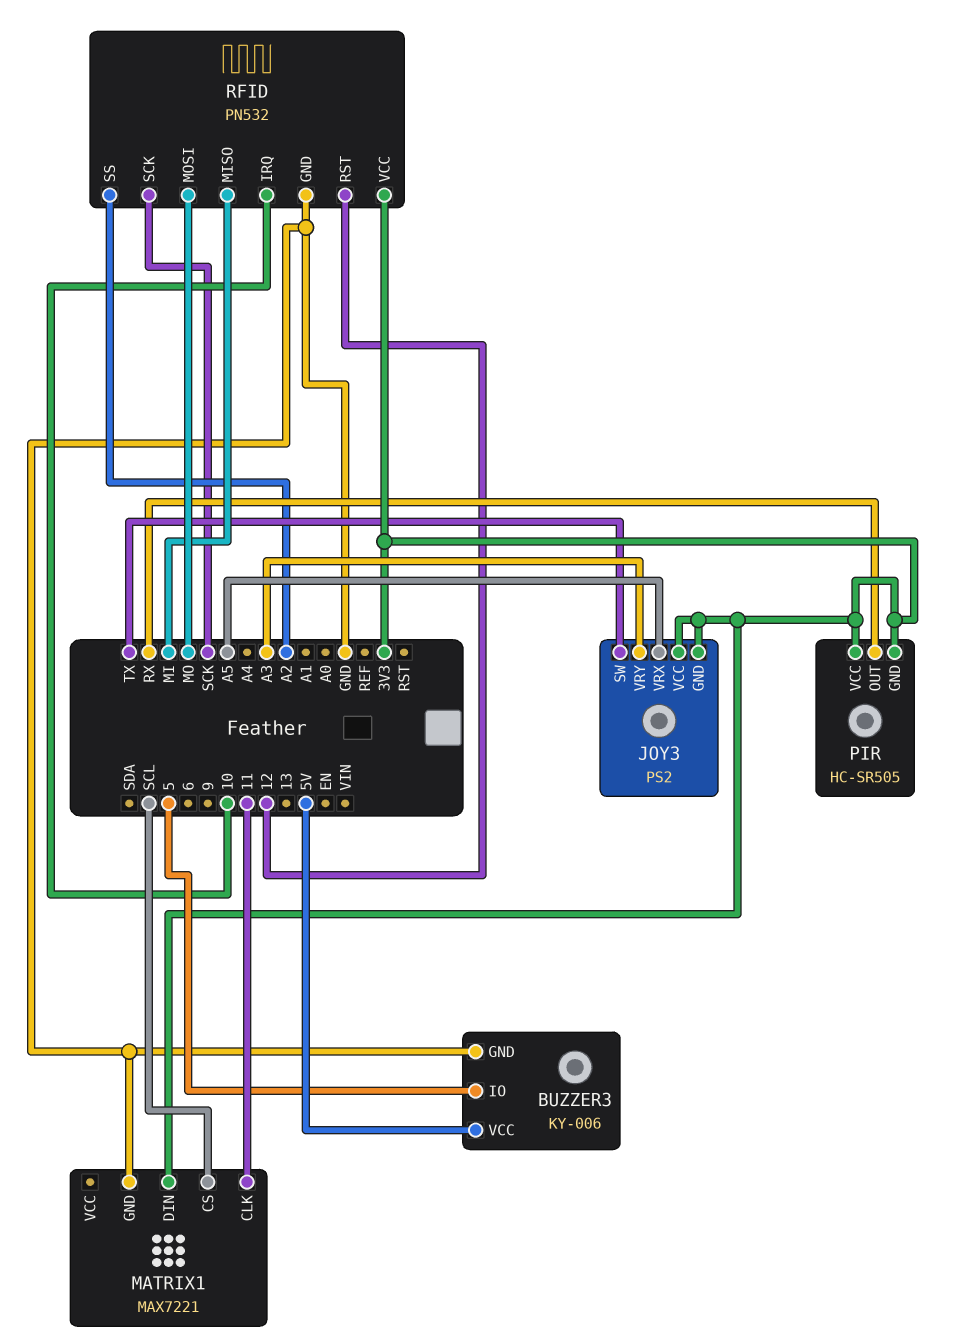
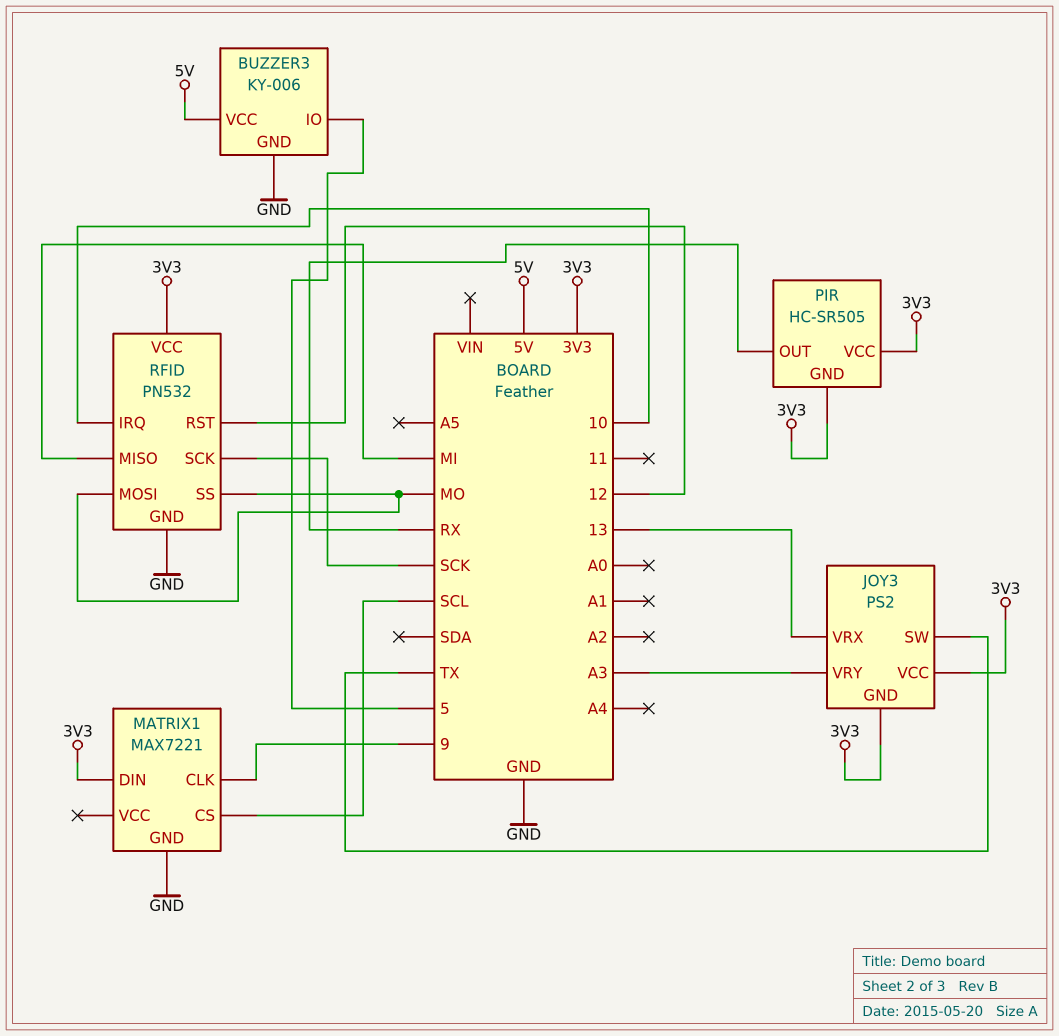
JOY3 pin VRX: A5 -> 13
MATRIX1 pin CLK: 11 -> 9
RFID pin SS: A2 -> MO

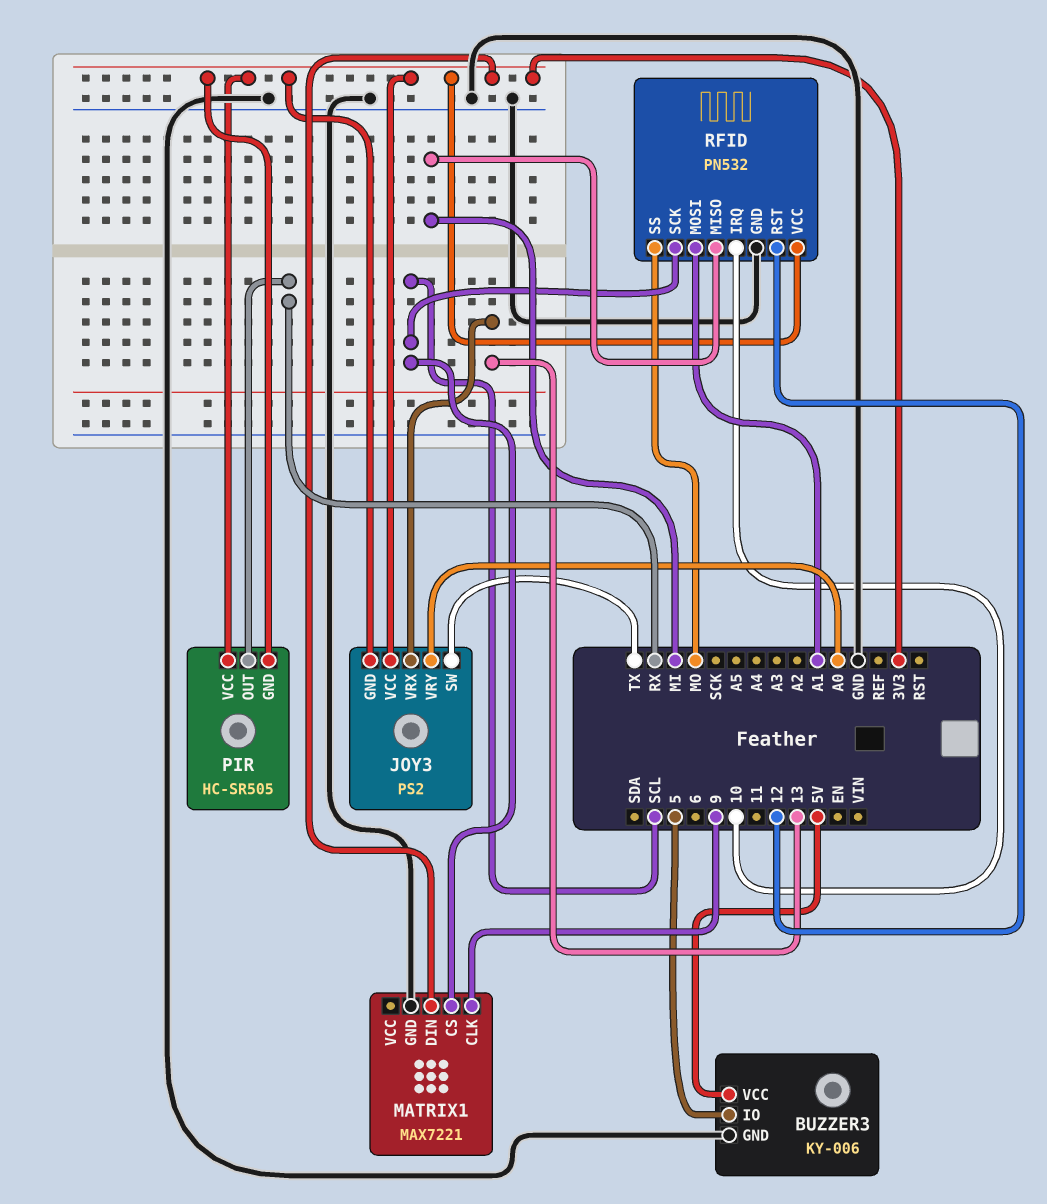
JOY3 pin VRY: A3 -> A0
RFID pin MOSI: MO -> A1
RFID pin SCK: SCK -> SCL

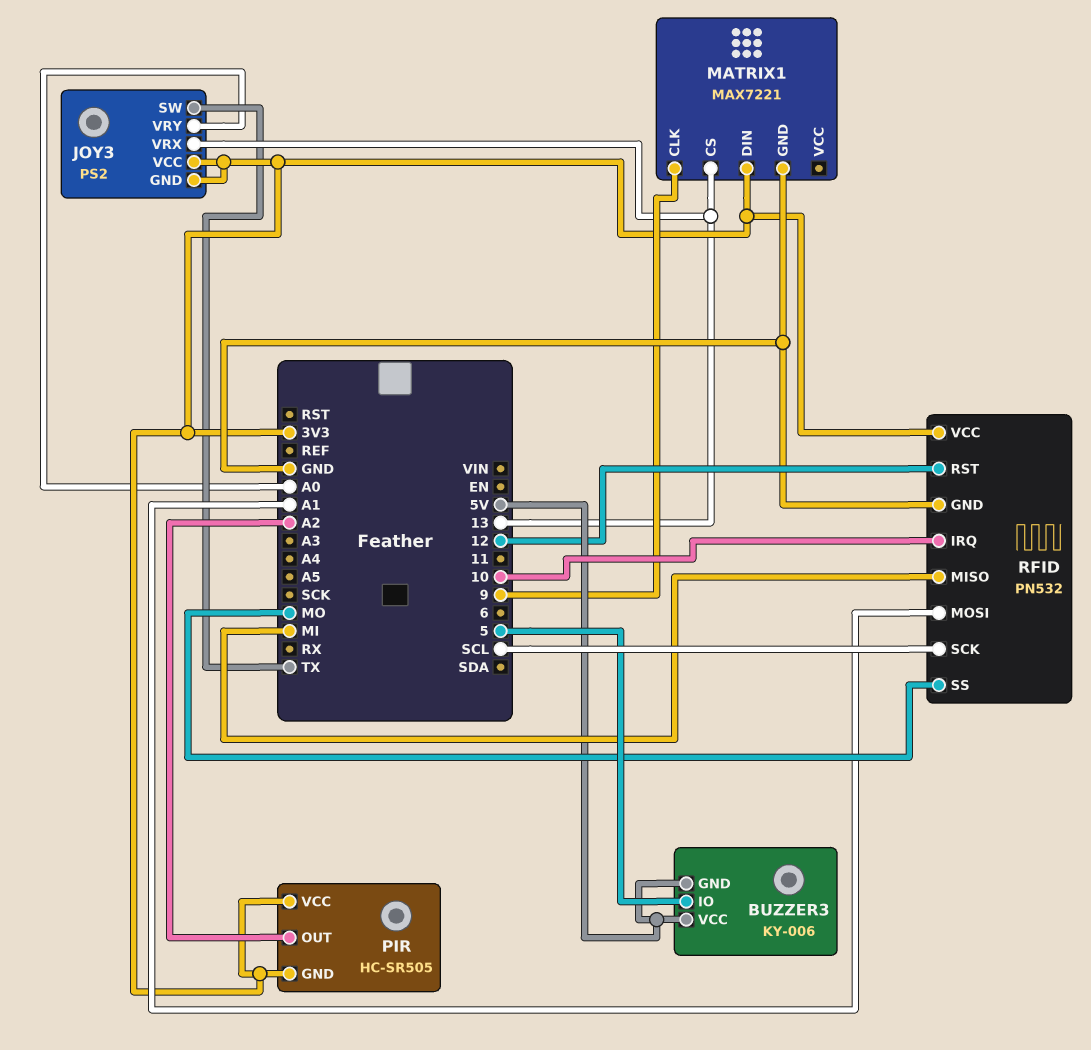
BUZZER3 pin GND: GND -> 5V
MATRIX1 pin CS: SCL -> 13
PIR pin OUT: RX -> A2

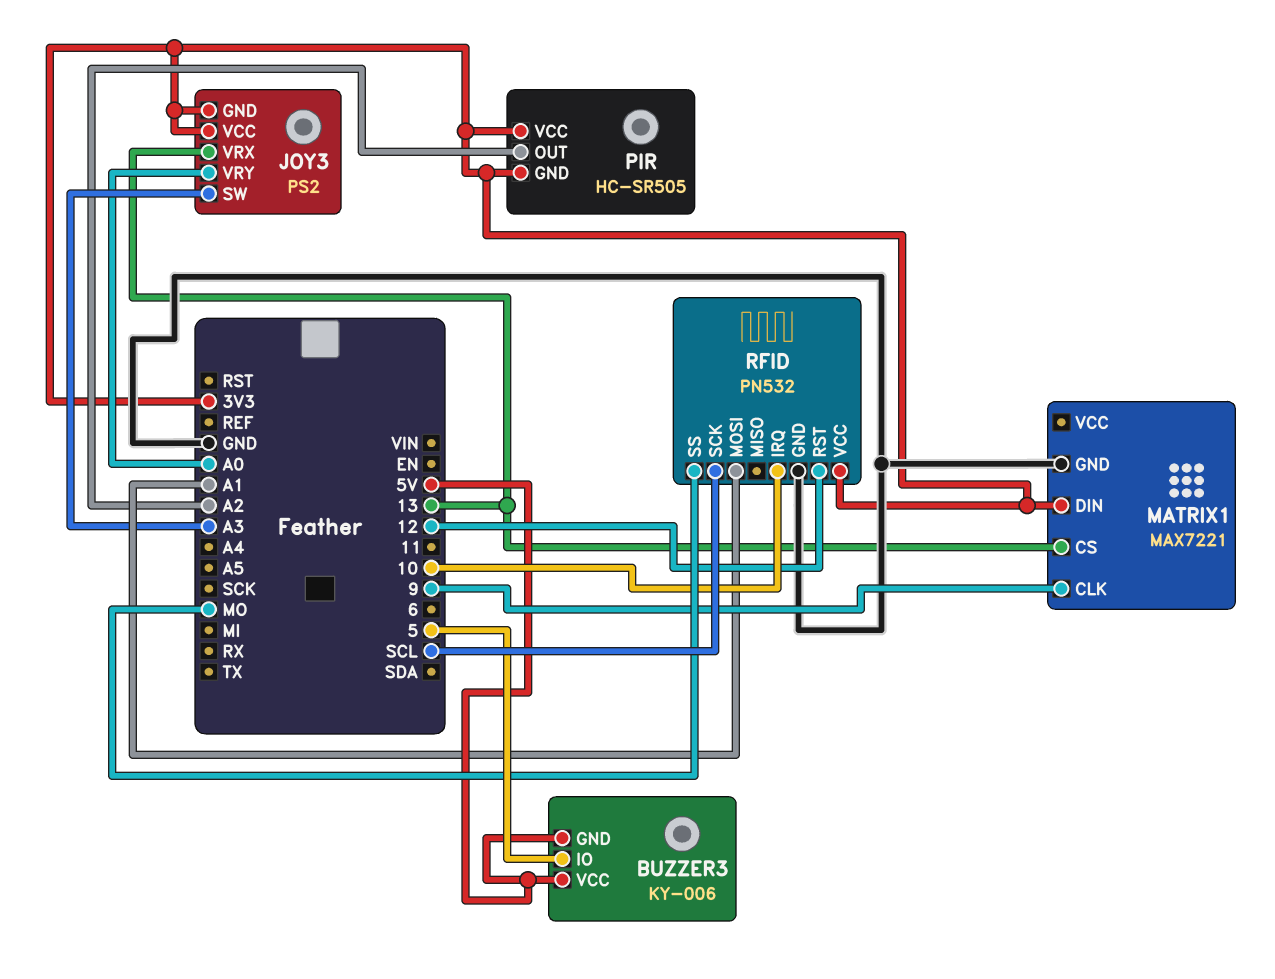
JOY3 pin SW: TX -> A3
RFID pin MISO: MI -> none

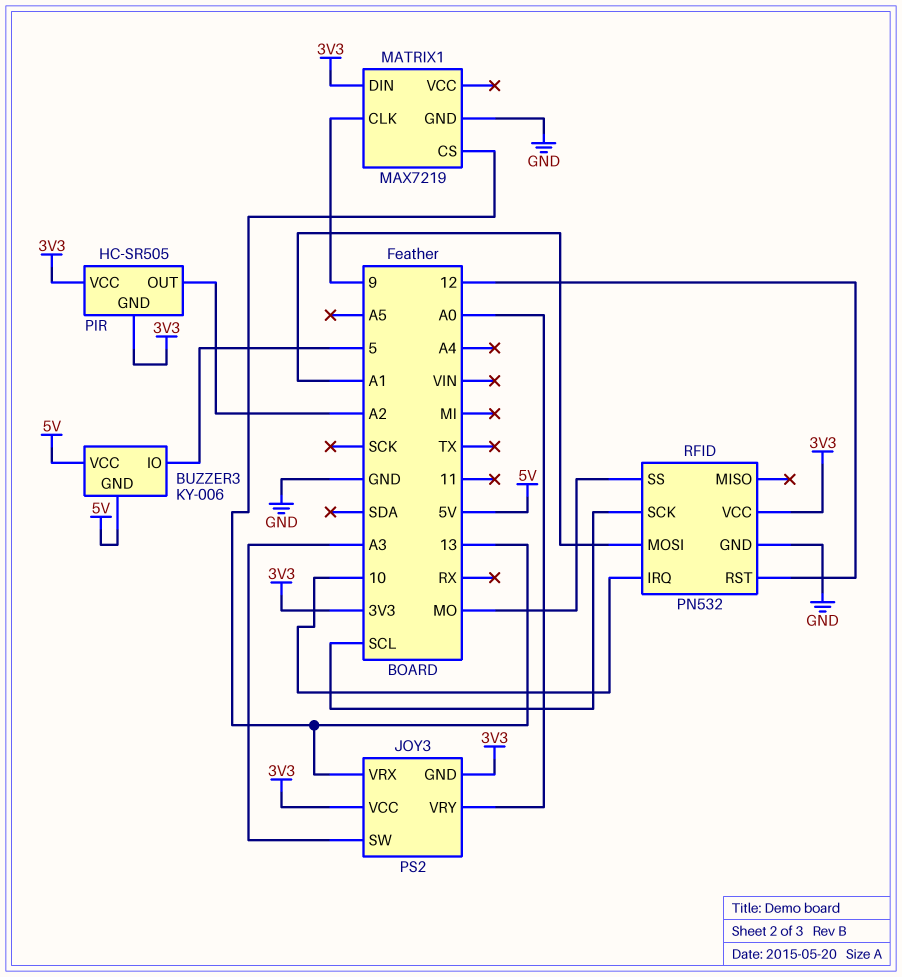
MATRIX1: MAX7221 -> MAX7219

